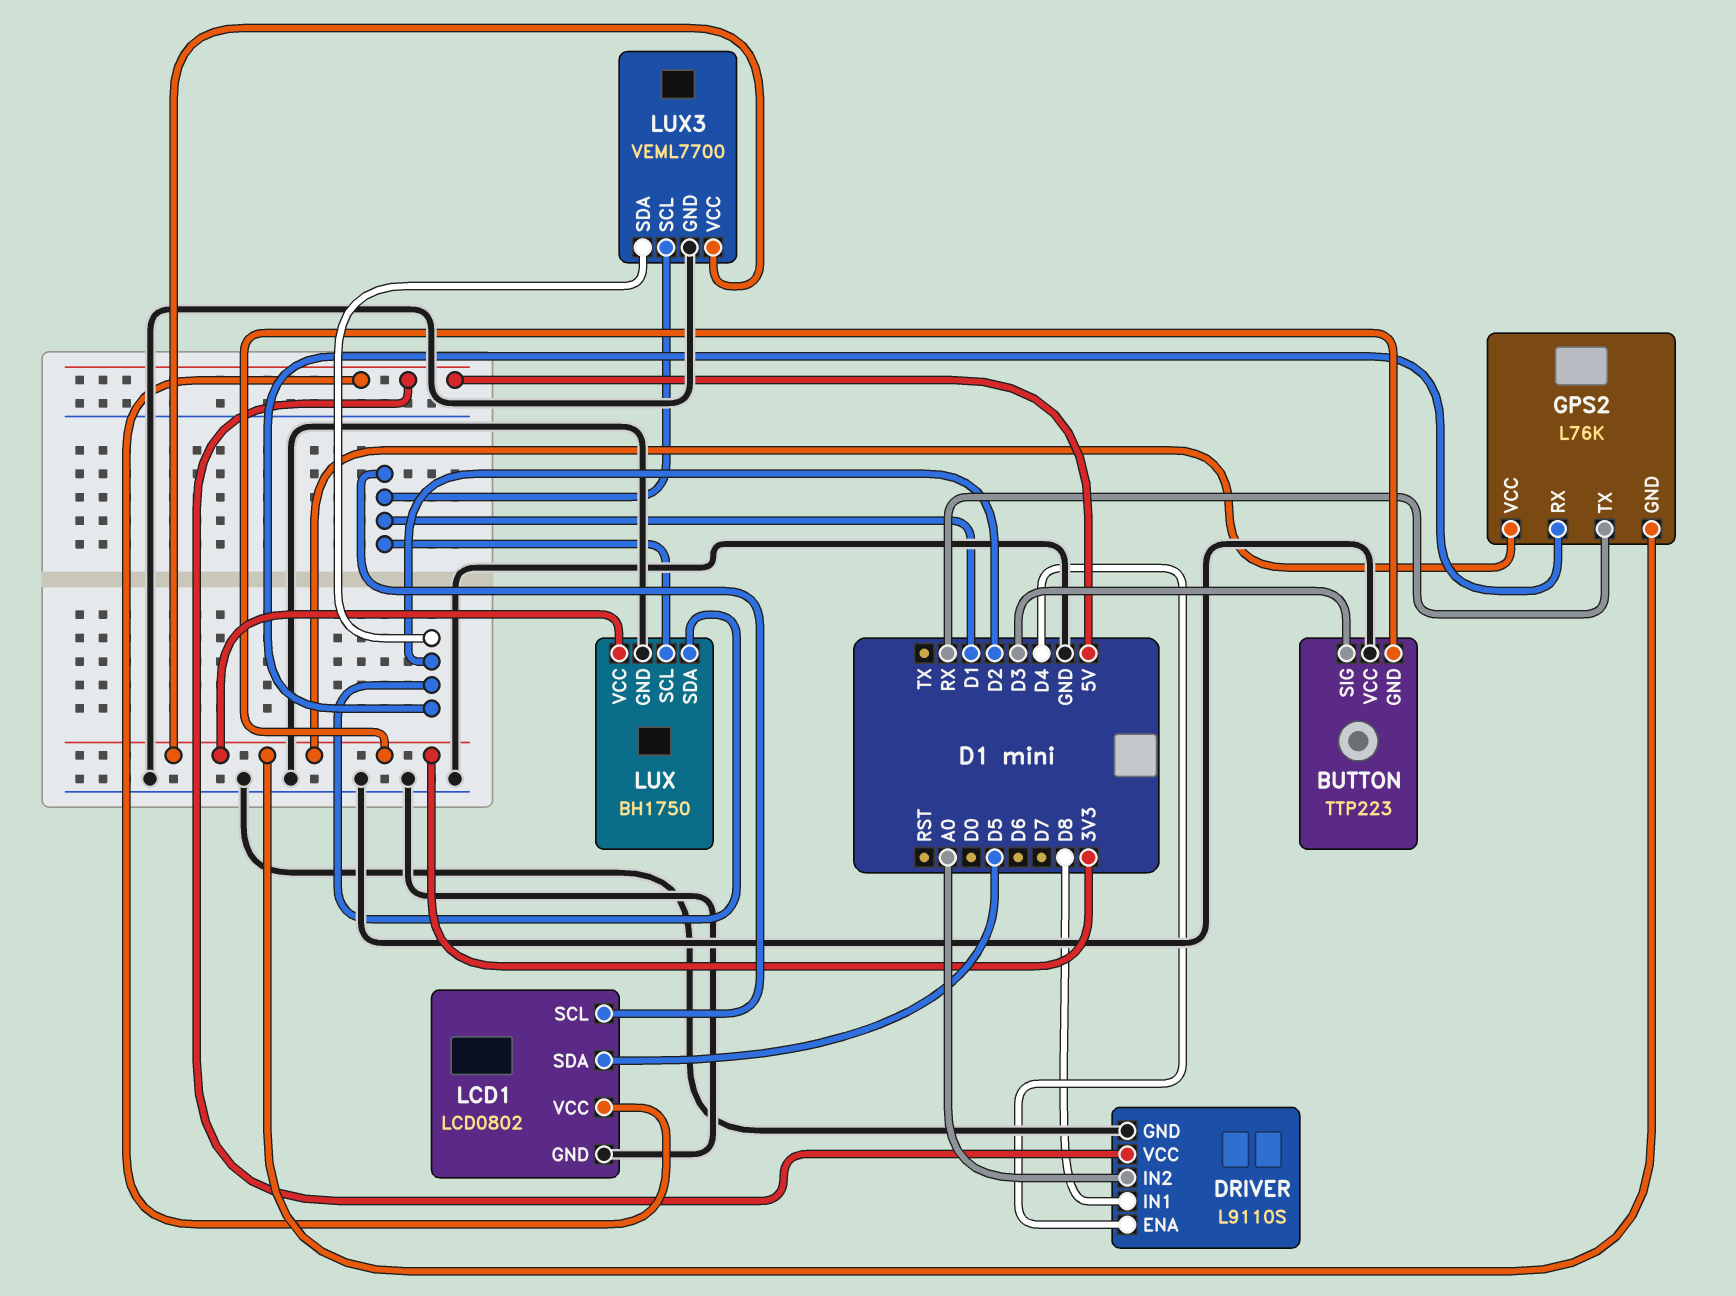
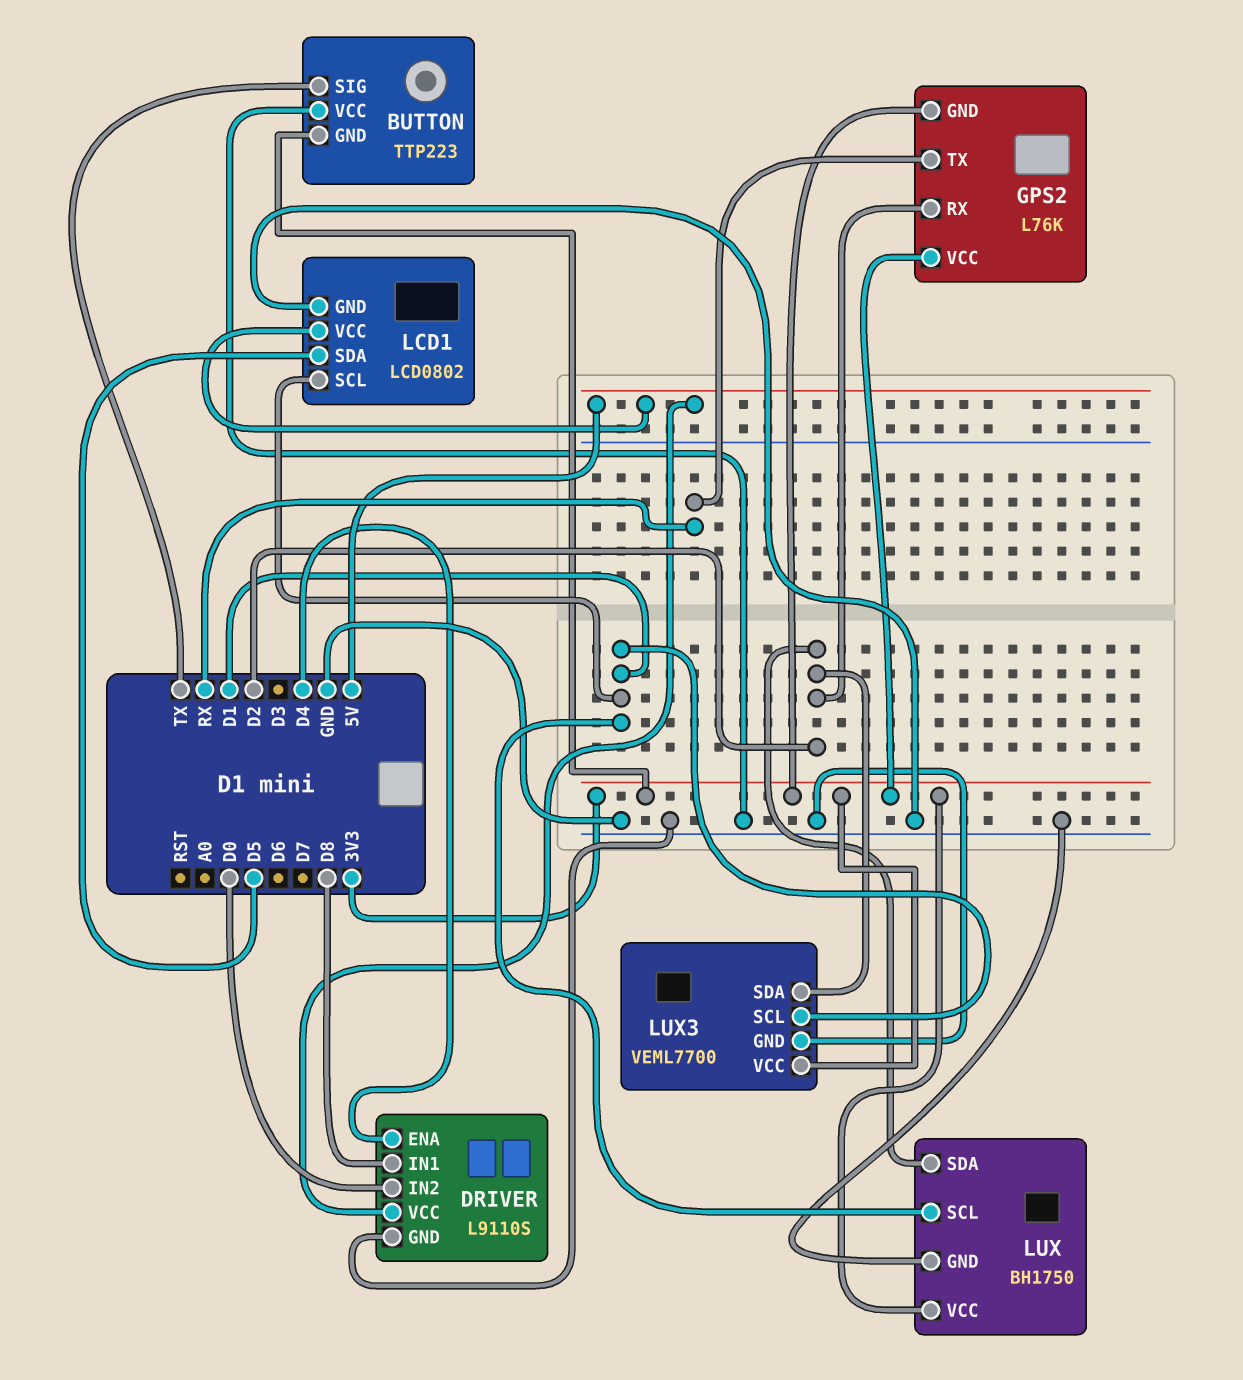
BUTTON pin SIG: D3 -> TX
DRIVER pin IN2: A0 -> D0

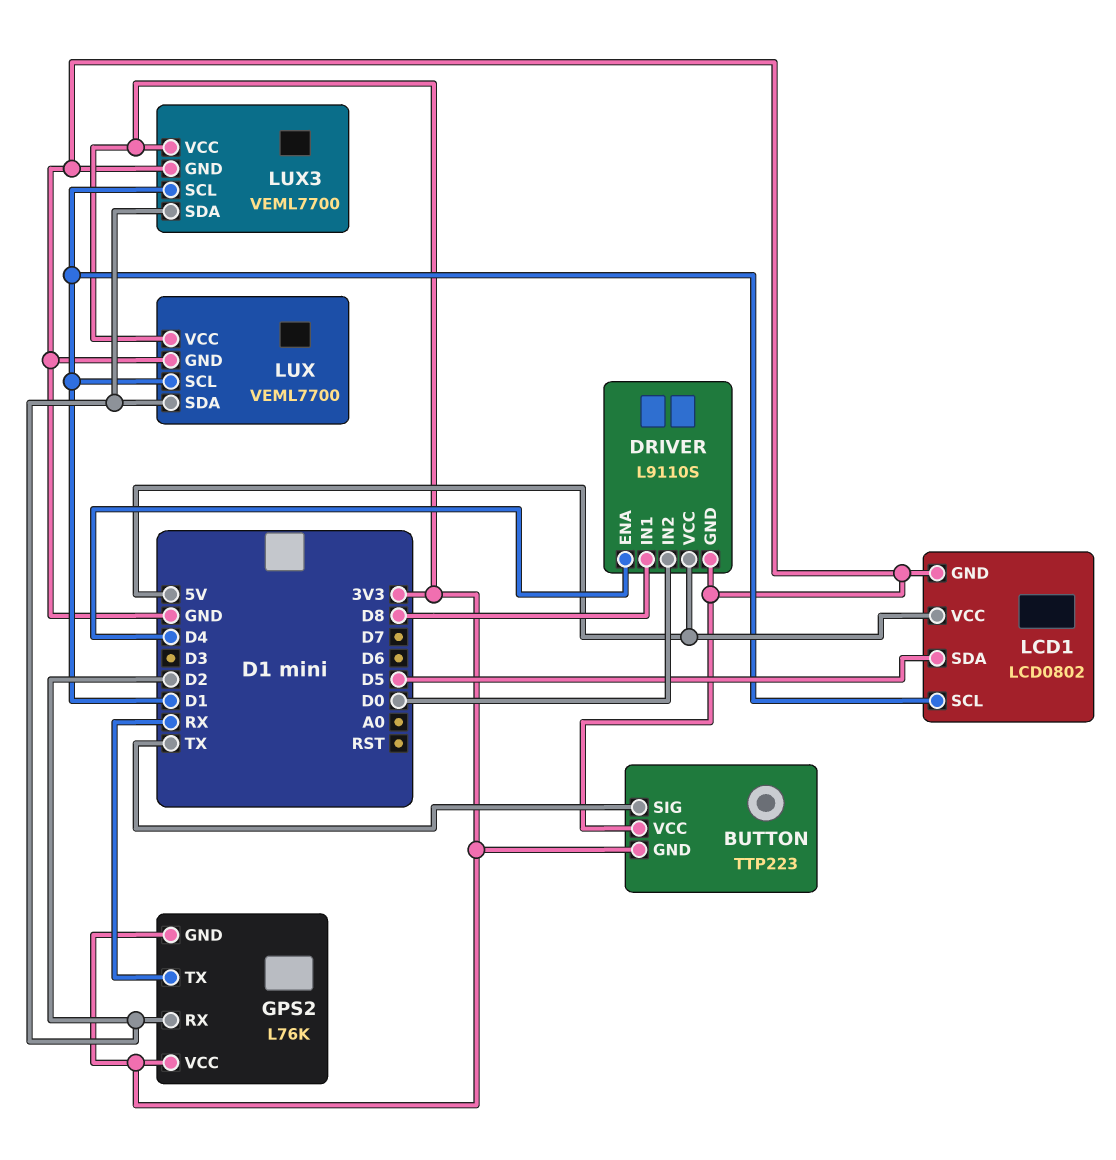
LUX: BH1750 -> VEML7700

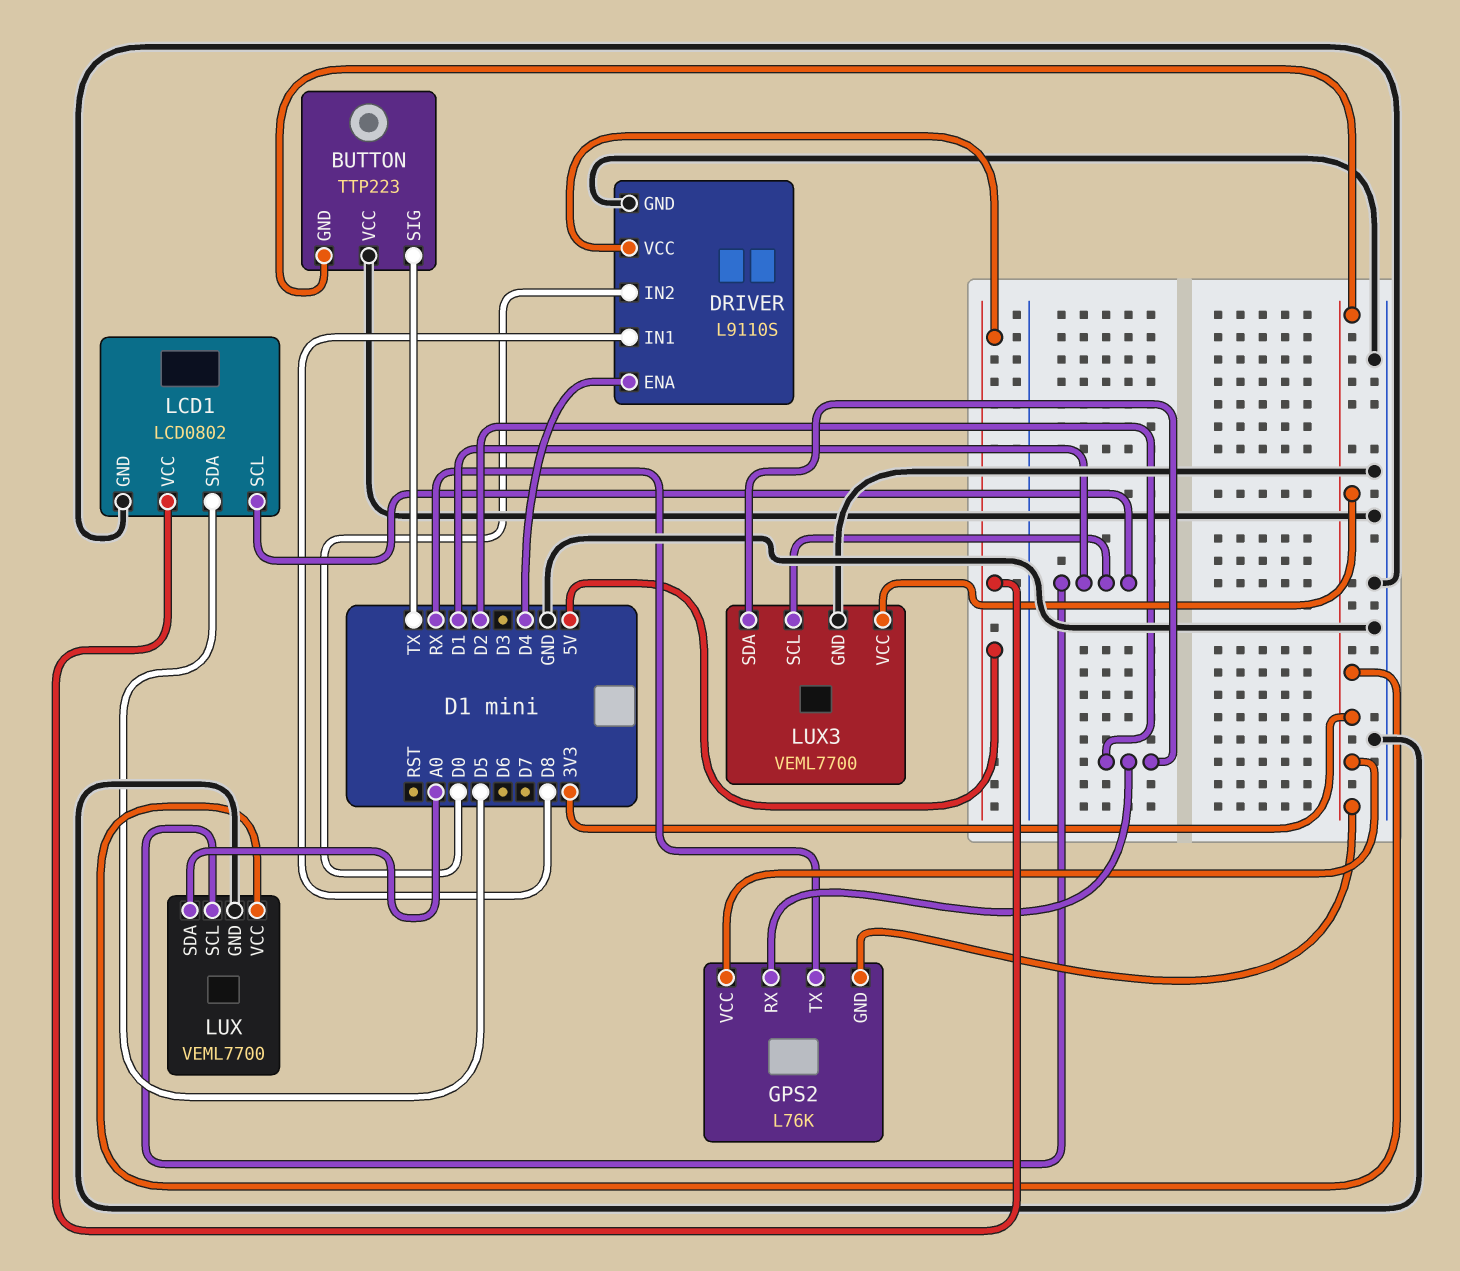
LUX pin SDA: D2 -> A0

